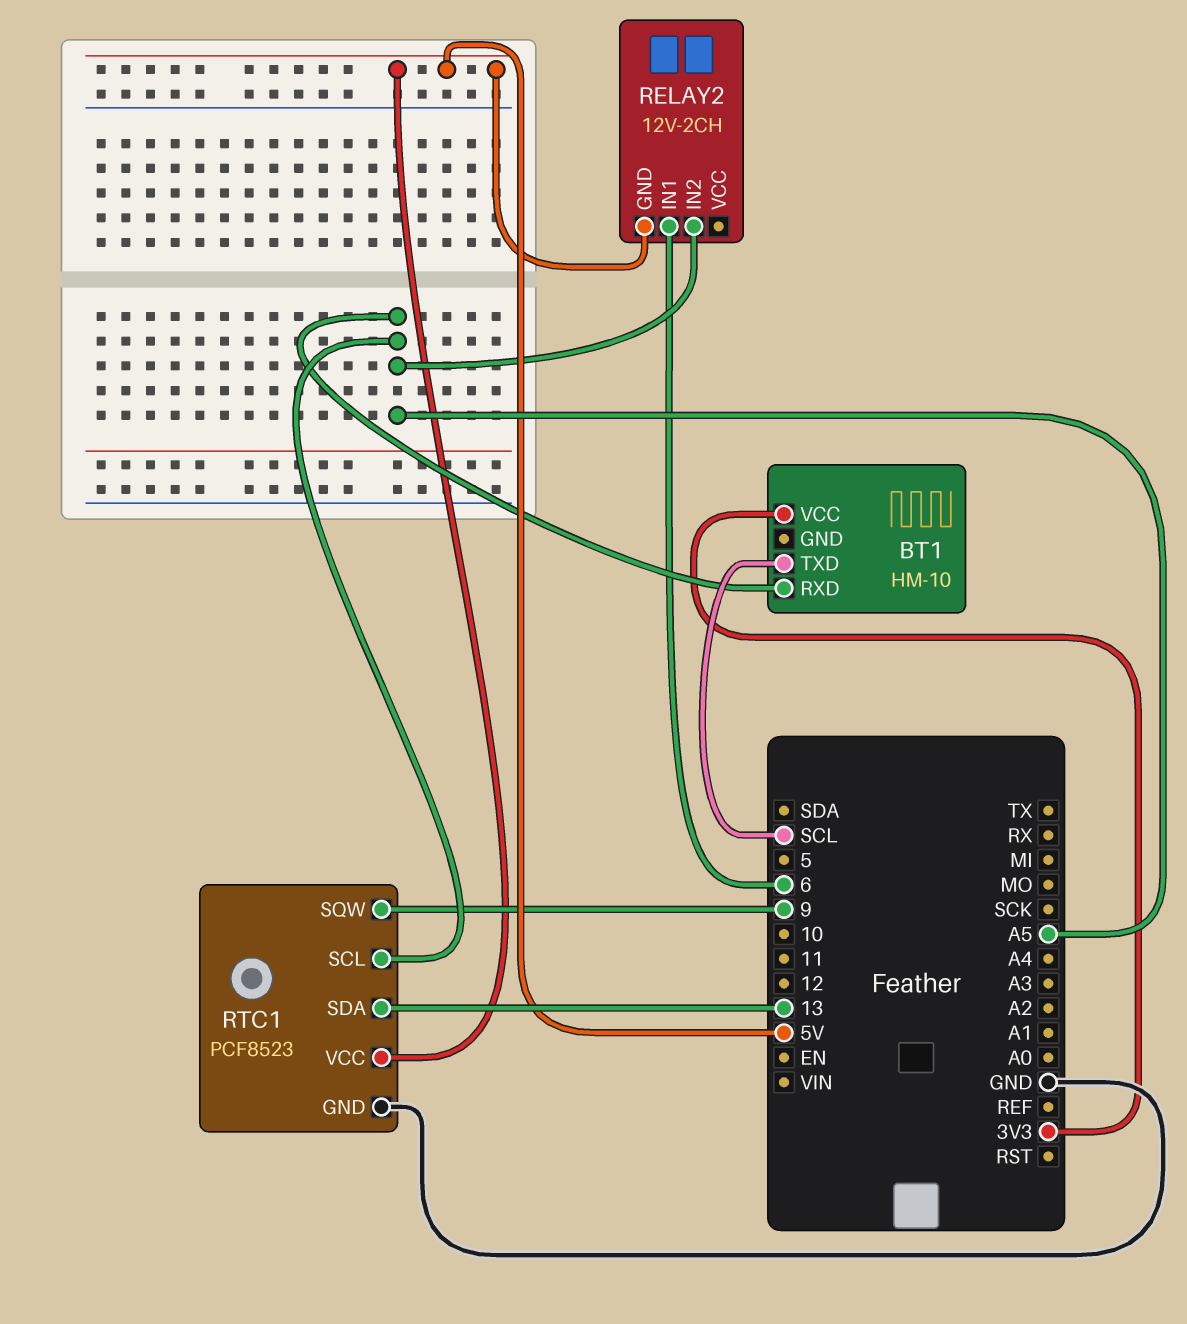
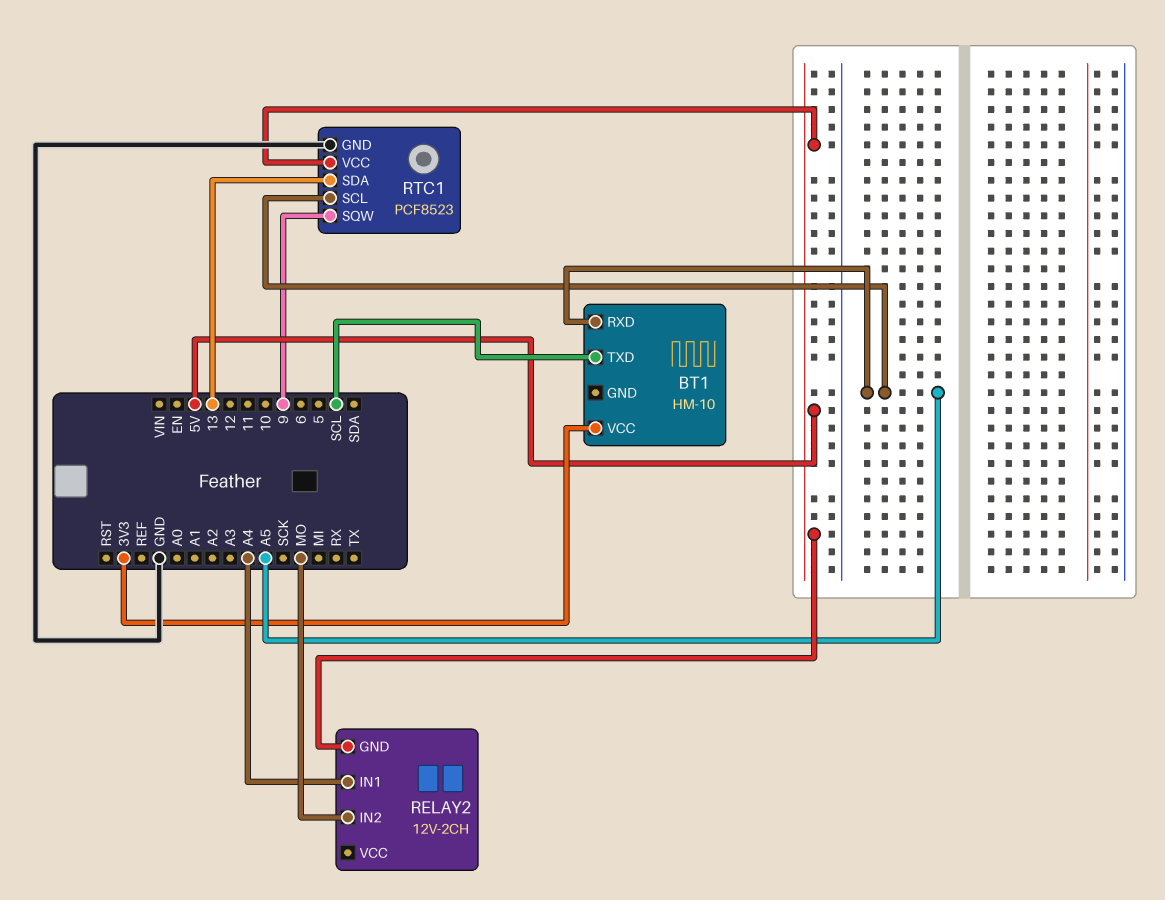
RELAY2 pin IN1: 6 -> A4
RELAY2 pin IN2: A5 -> MO

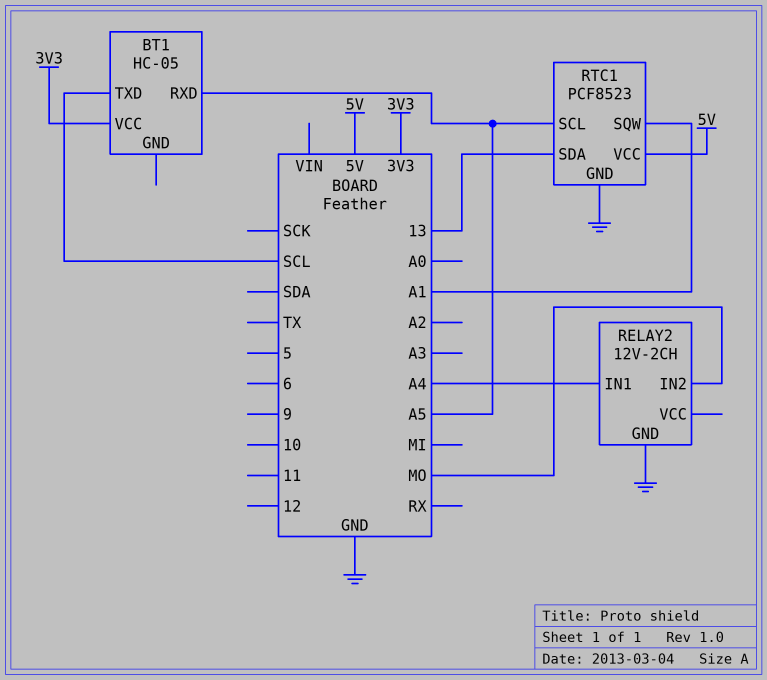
BT1: HM-10 -> HC-05
RELAY2 pin GND: 5V -> GND
RTC1 pin SQW: 9 -> A1

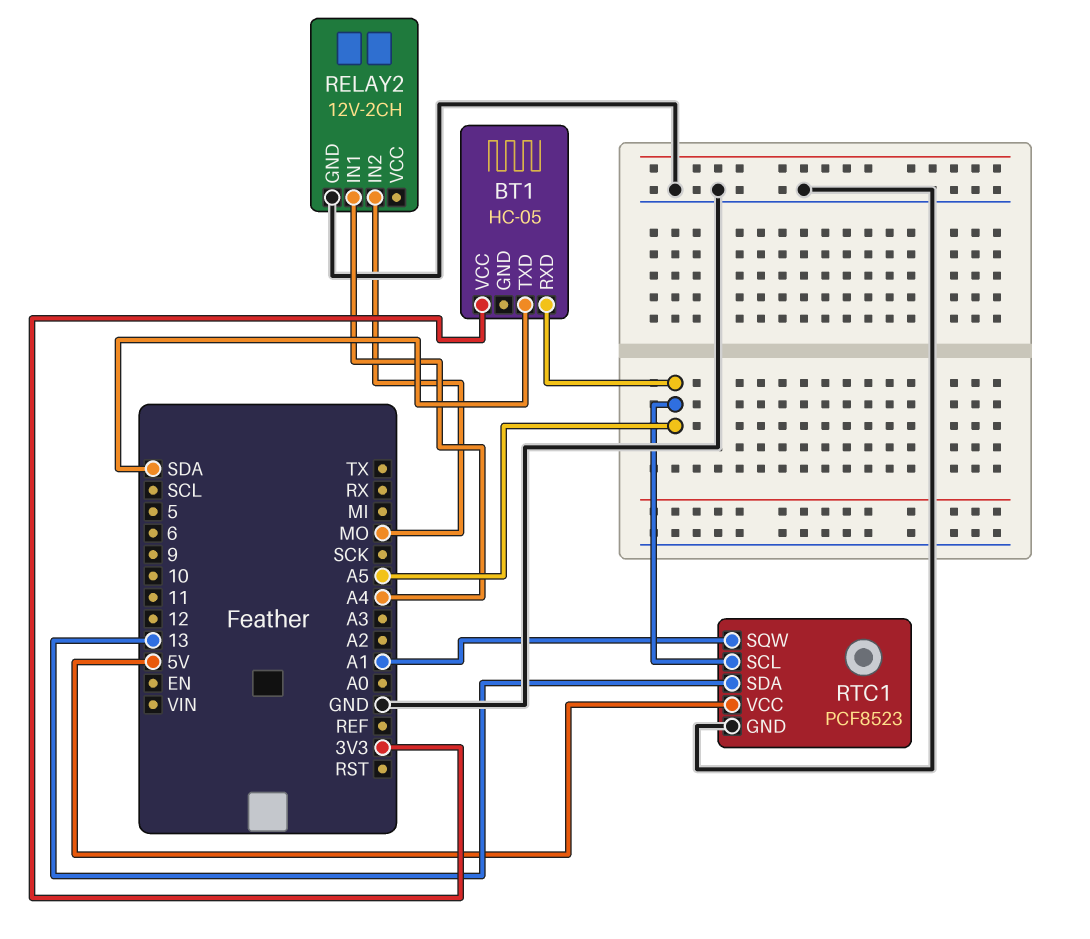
BT1 pin TXD: SCL -> SDA

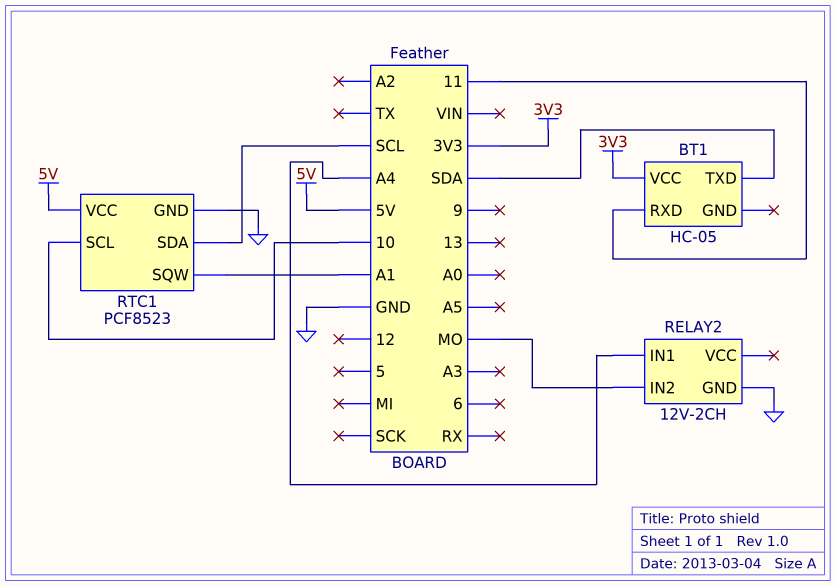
BT1 pin RXD: A5 -> 11
RTC1 pin SCL: A5 -> 10
RTC1 pin SDA: 13 -> SCL

